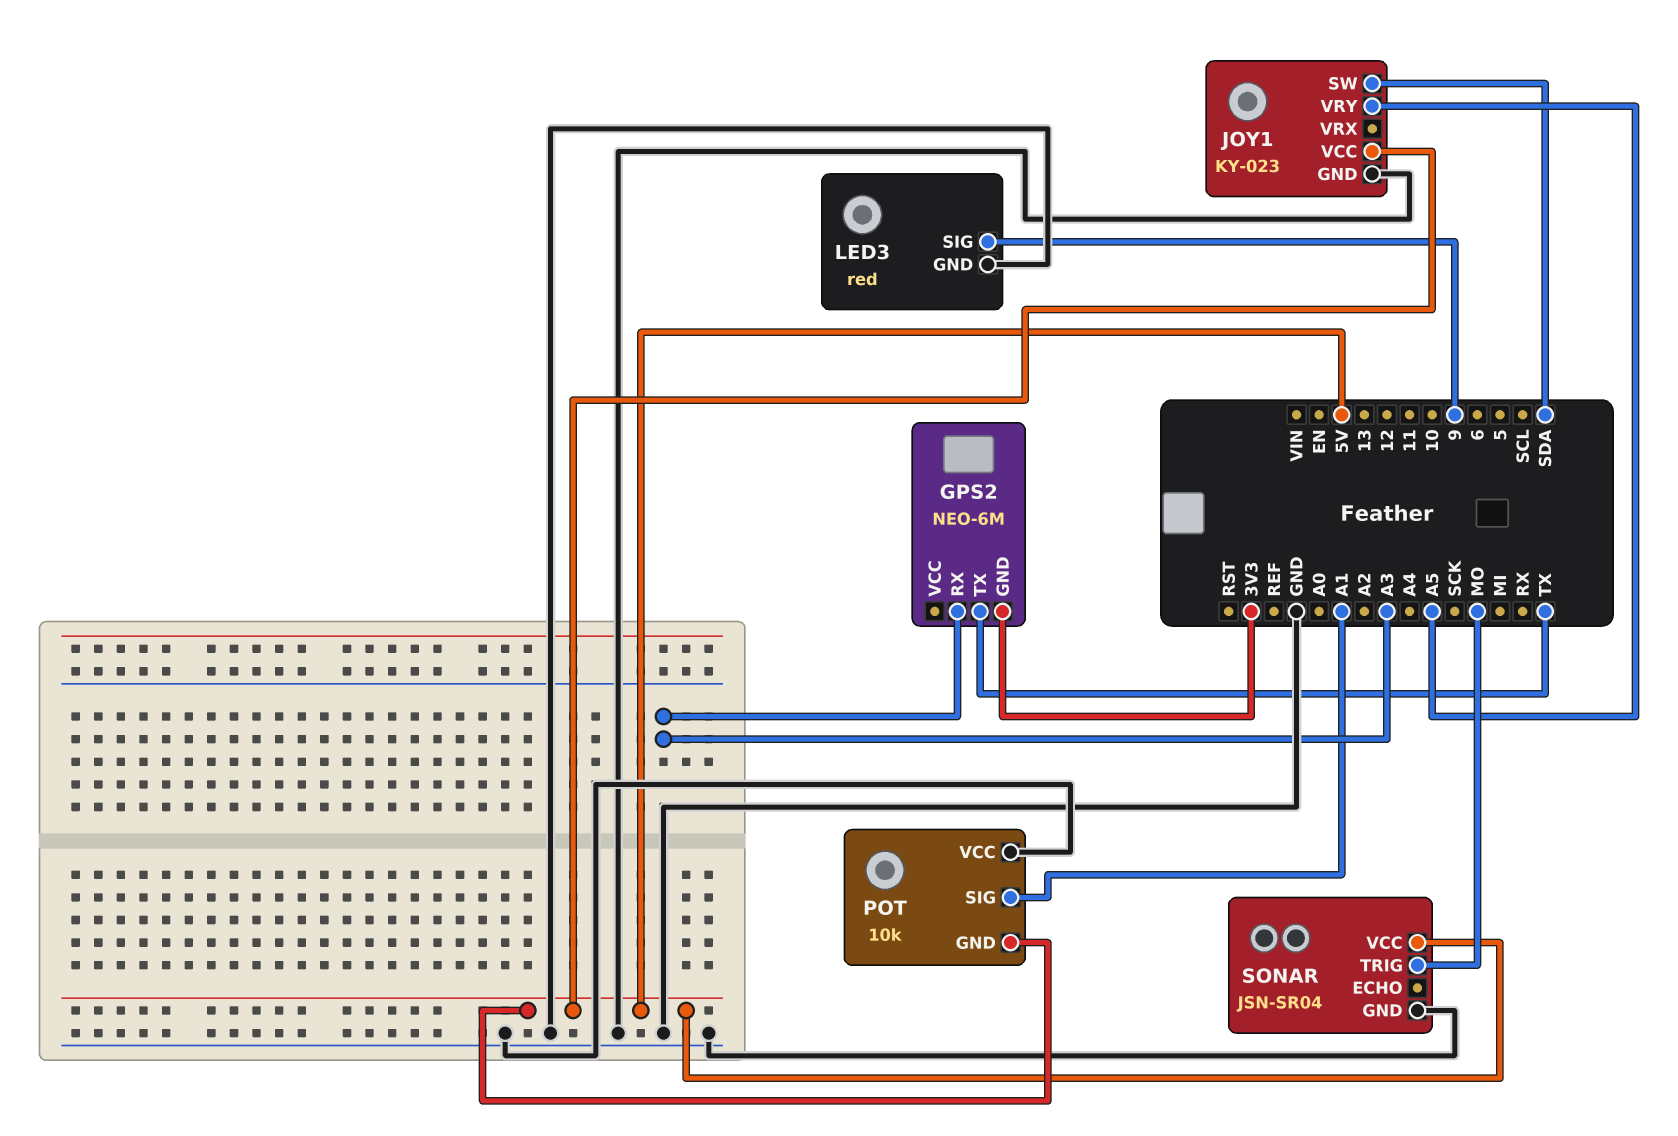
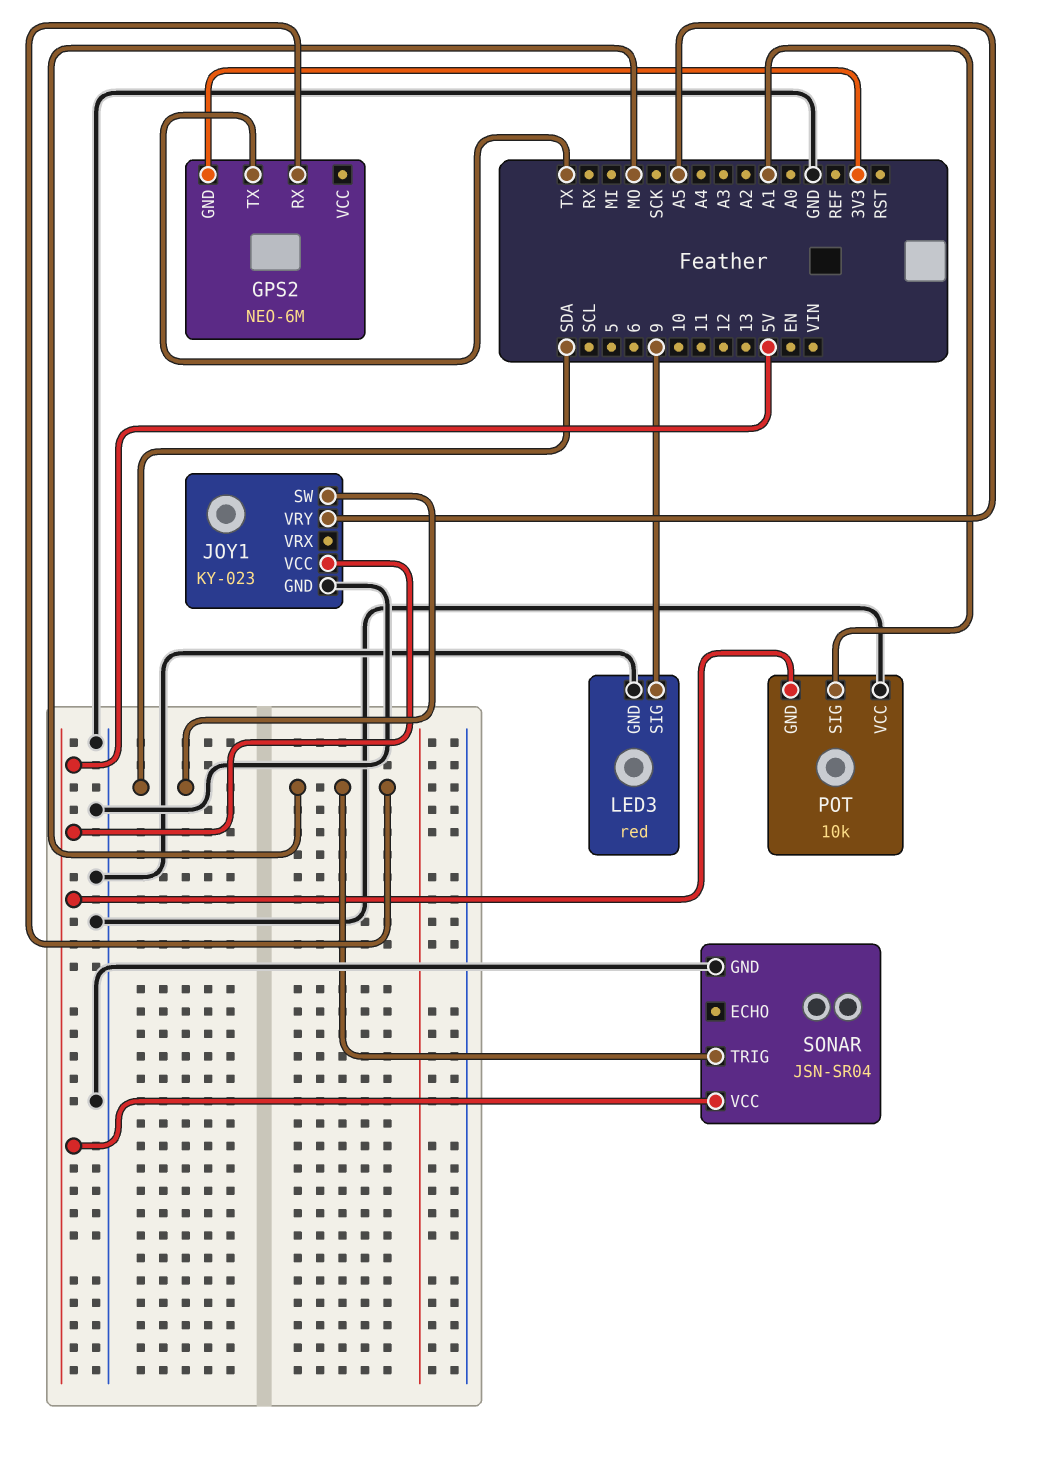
GPS2 pin RX: A3 -> MO

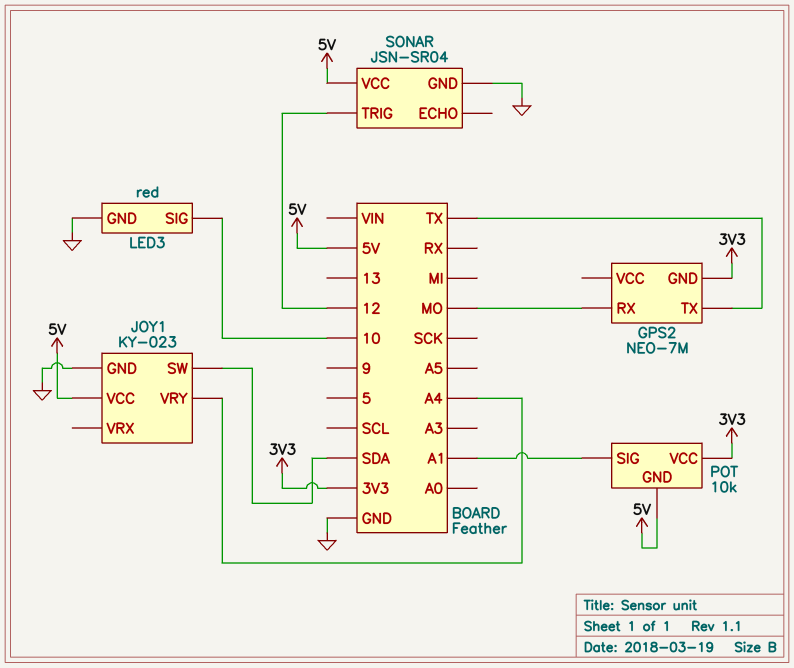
GPS2: NEO-6M -> NEO-7M
JOY1 pin VRY: A5 -> A4
LED3 pin SIG: 9 -> 10
POT pin VCC: GND -> 3V3
SONAR pin TRIG: MO -> 12

